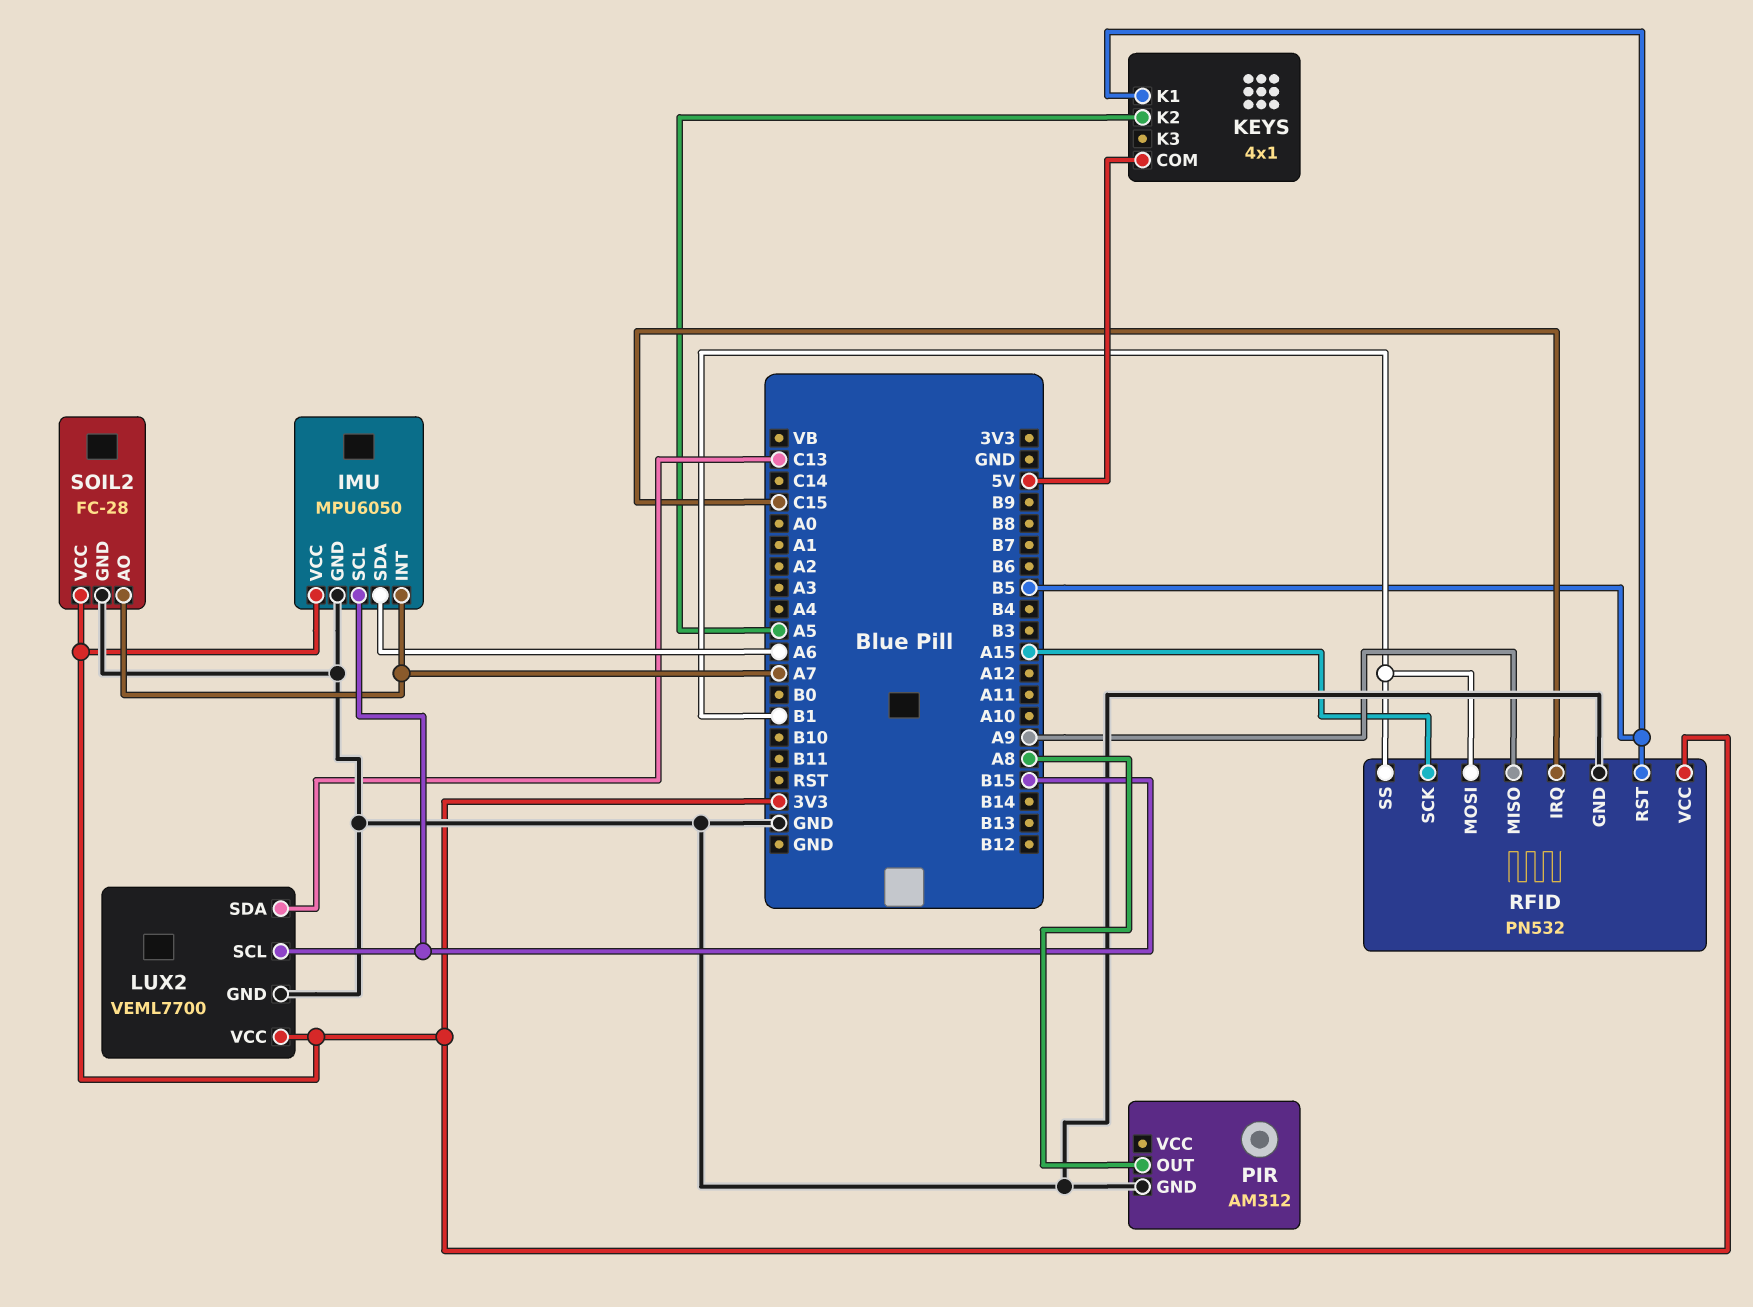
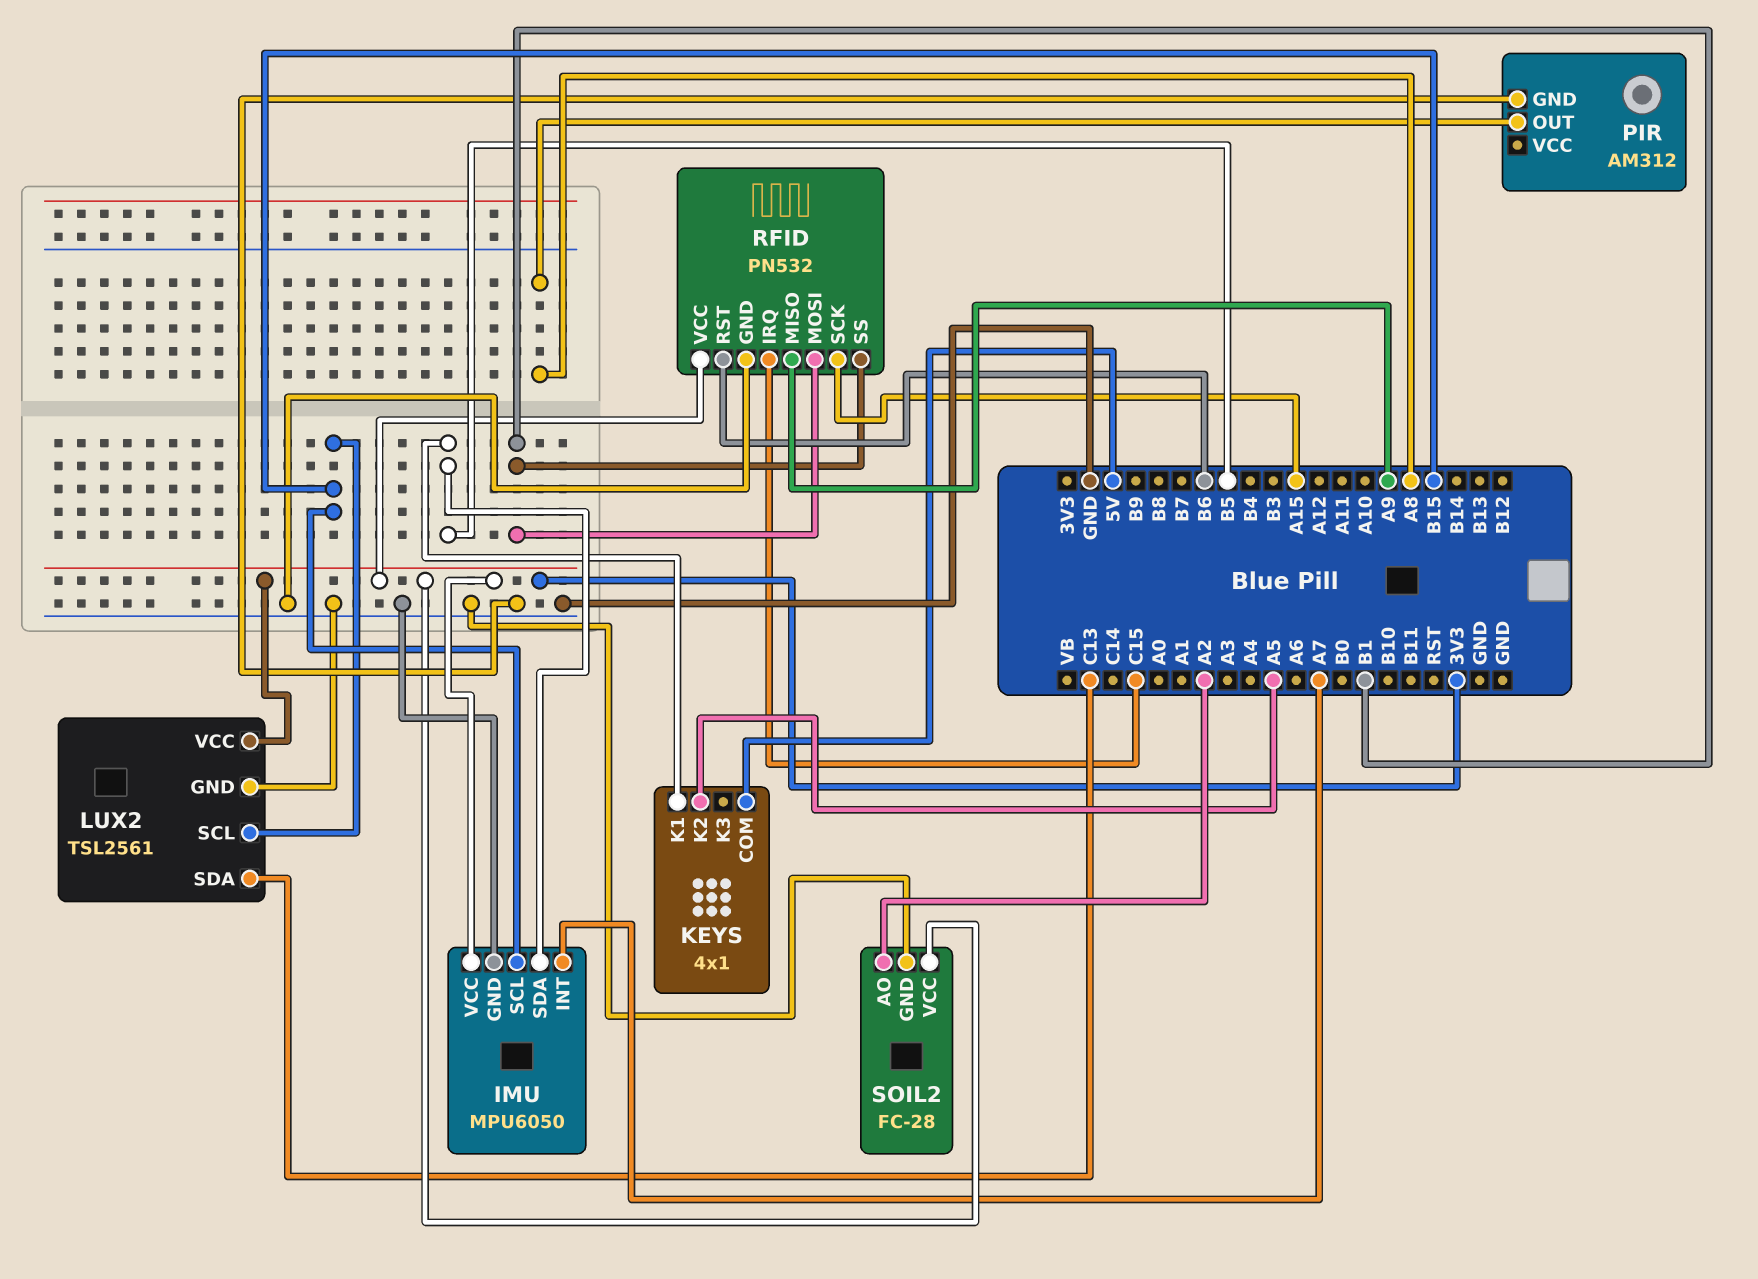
IMU pin SDA: A6 -> B5
LUX2: VEML7700 -> TSL2561
RFID pin RST: B5 -> B6
SOIL2 pin AO: A7 -> A2

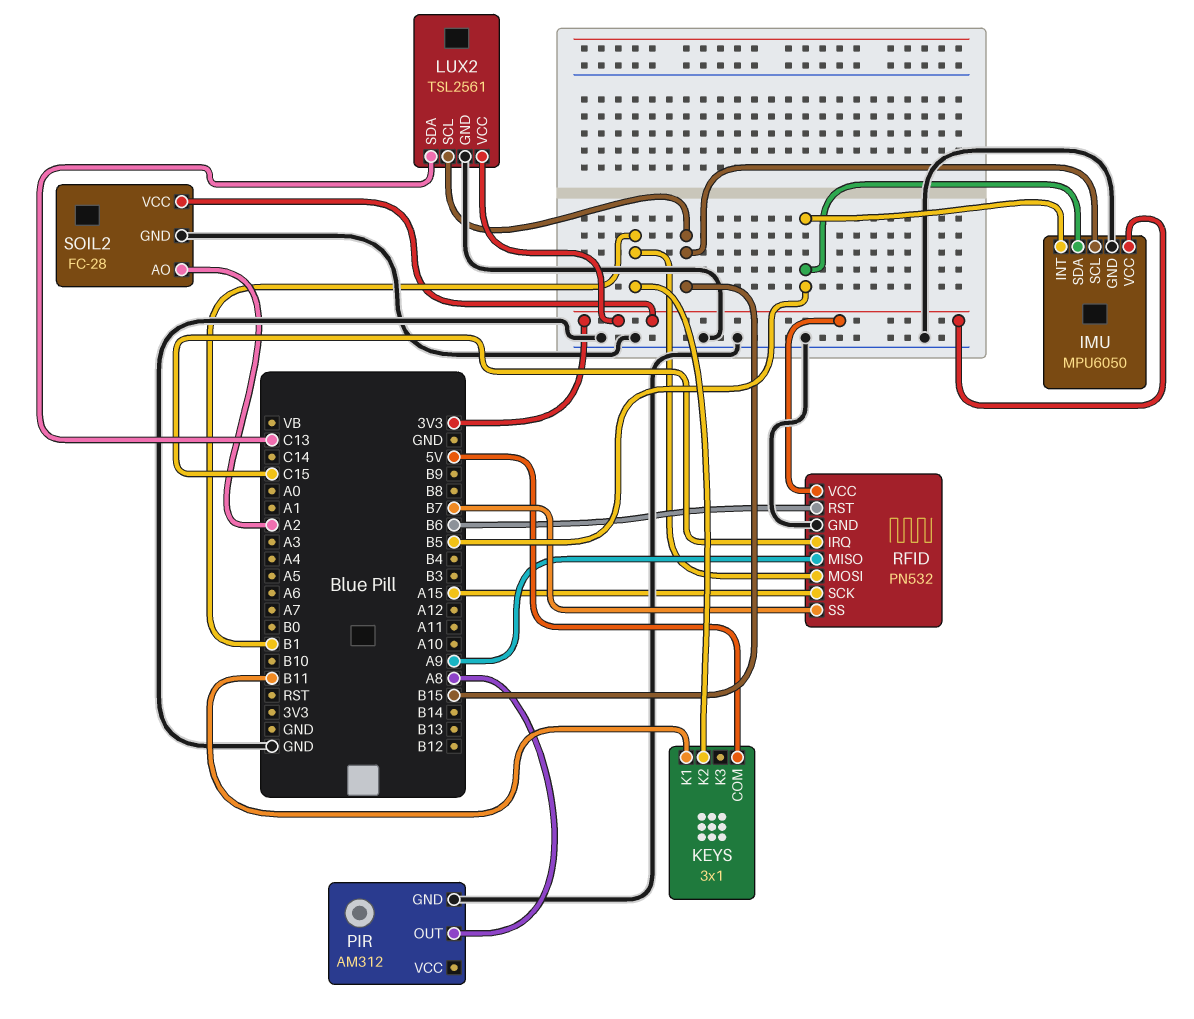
IMU pin INT: A7 -> B5
KEYS: 4x1 -> 3x1
KEYS pin K1: B5 -> B11
KEYS pin K2: A5 -> B1
RFID pin SS: B1 -> B7

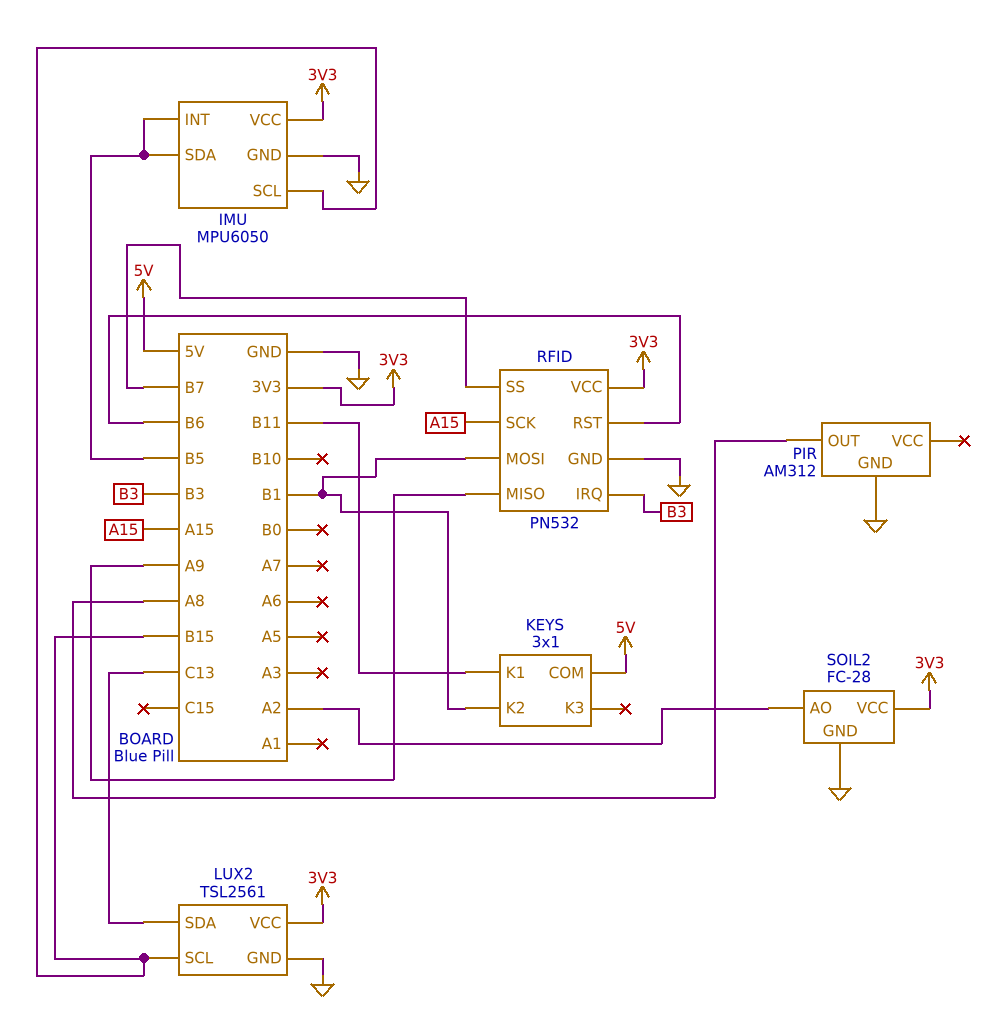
RFID pin IRQ: C15 -> B3

